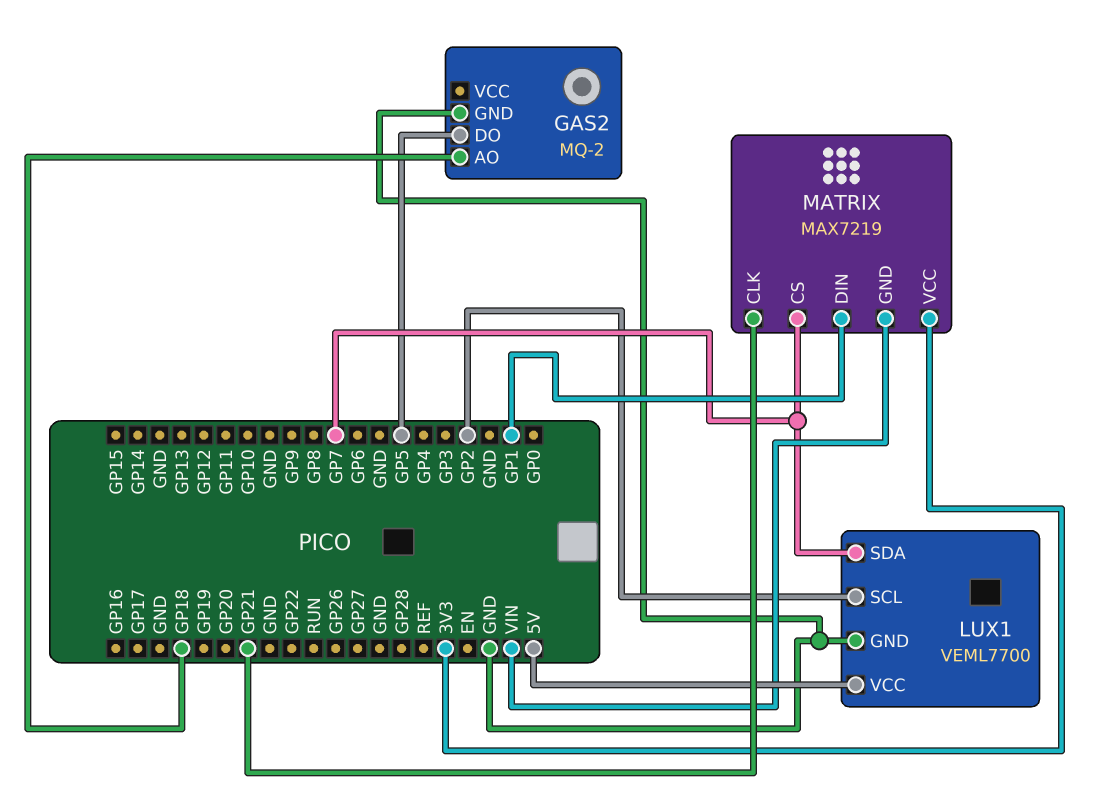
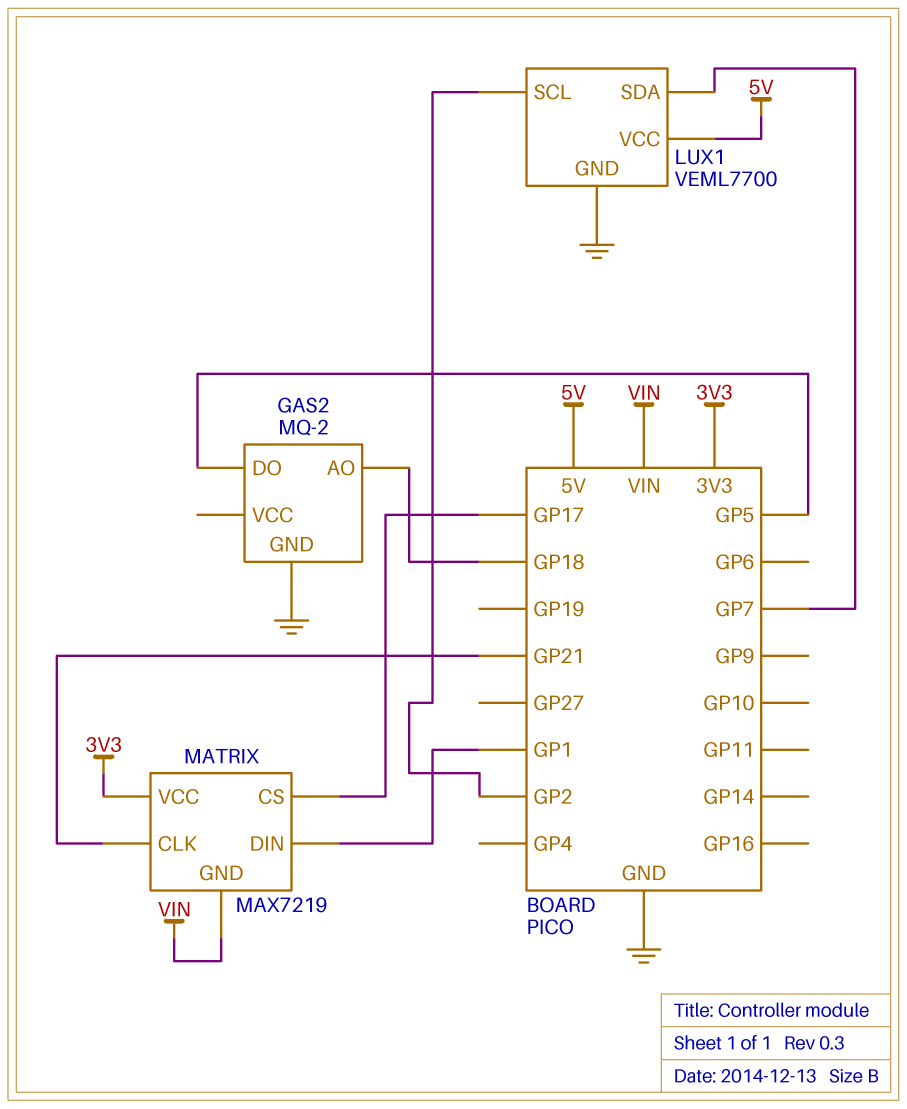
MATRIX pin CS: GP7 -> GP17

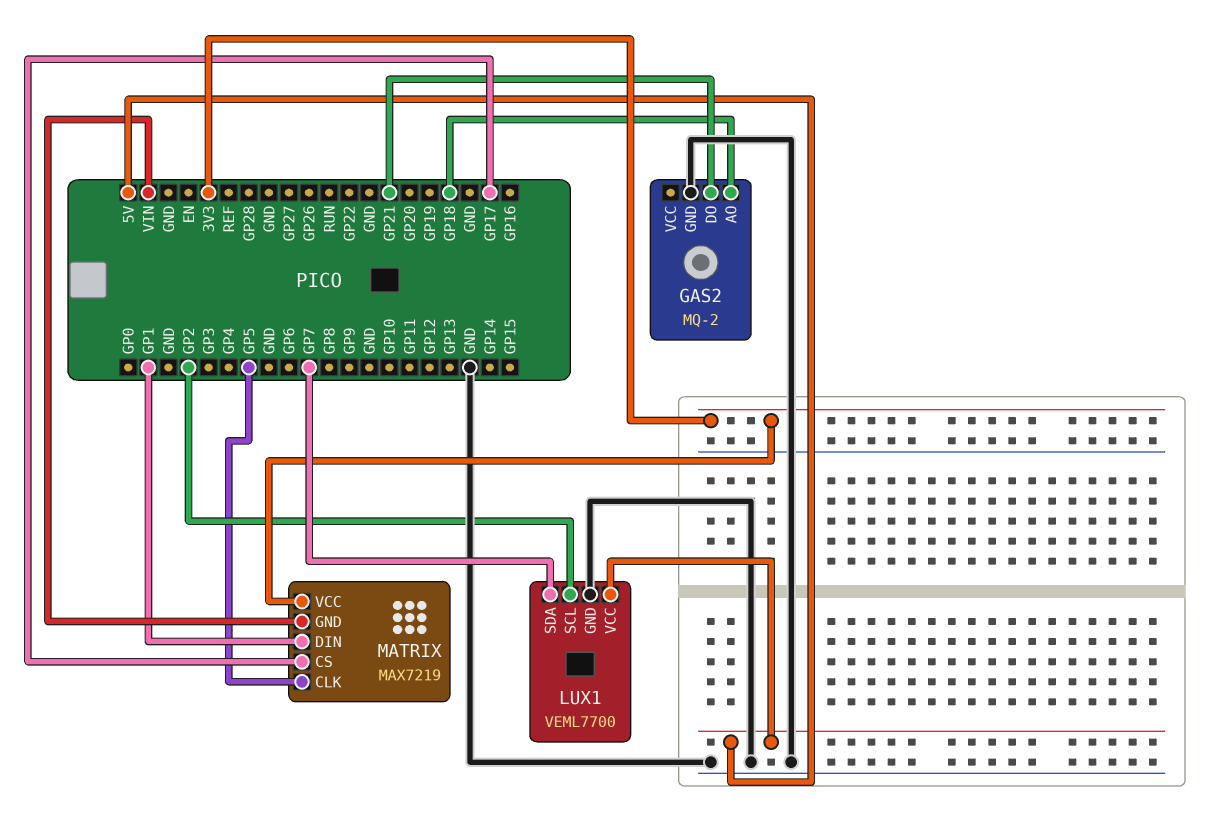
GAS2 pin DO: GP5 -> GP21
MATRIX pin CLK: GP21 -> GP5

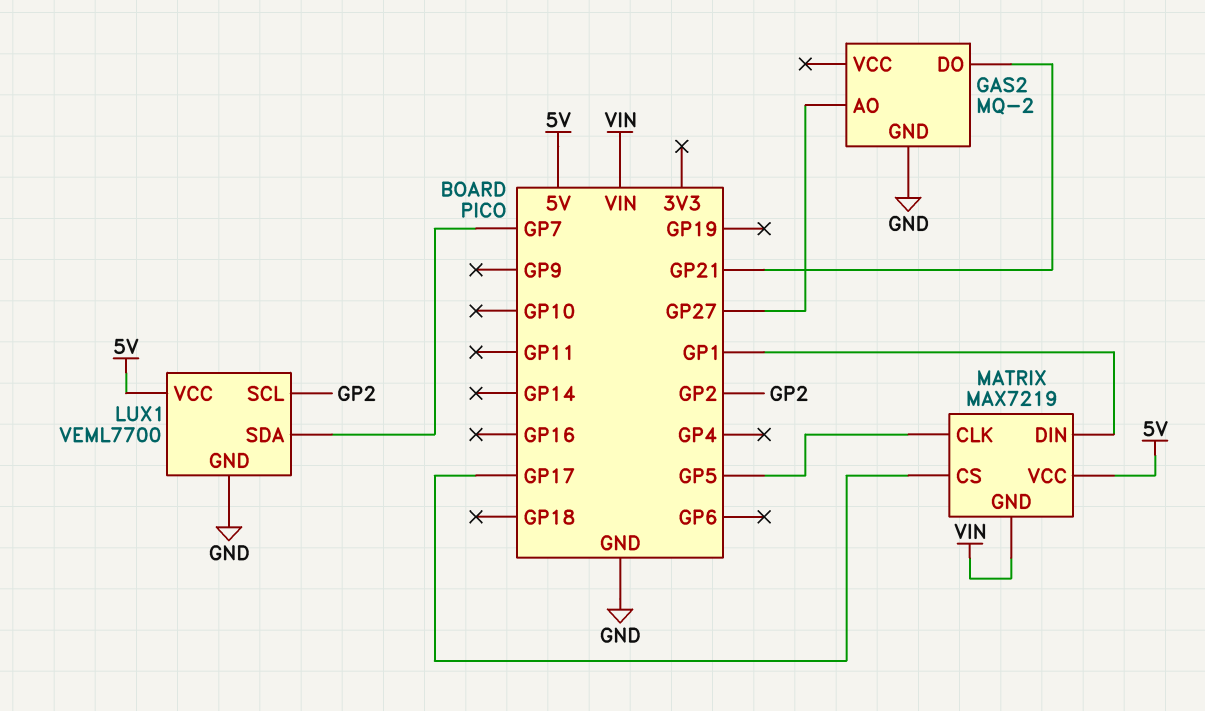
GAS2 pin AO: GP18 -> GP27
MATRIX pin VCC: 3V3 -> 5V

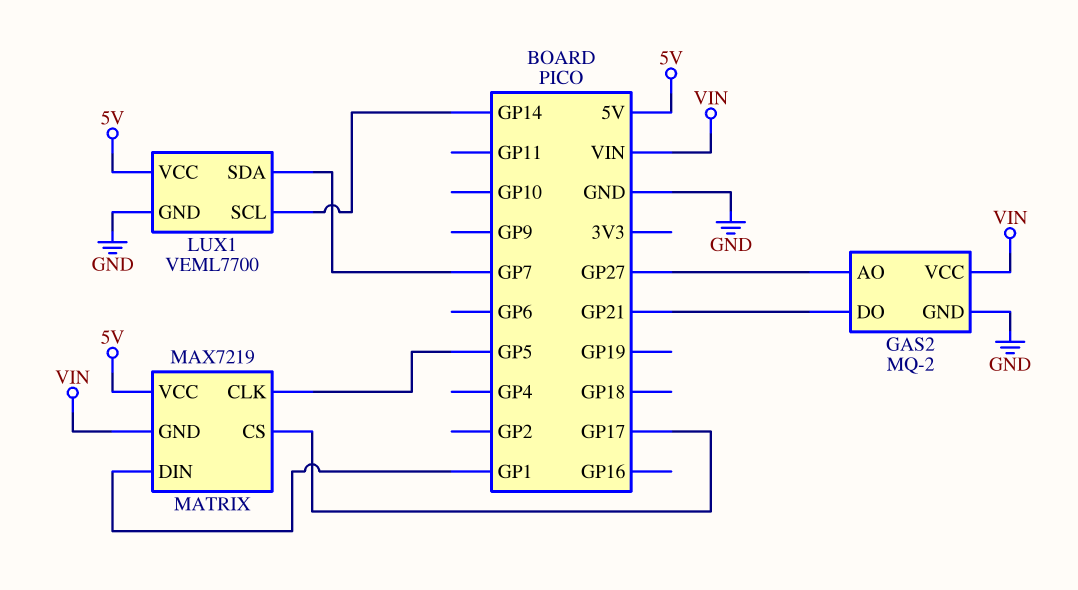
GAS2 pin VCC: none -> VIN
LUX1 pin SCL: GP2 -> GP14

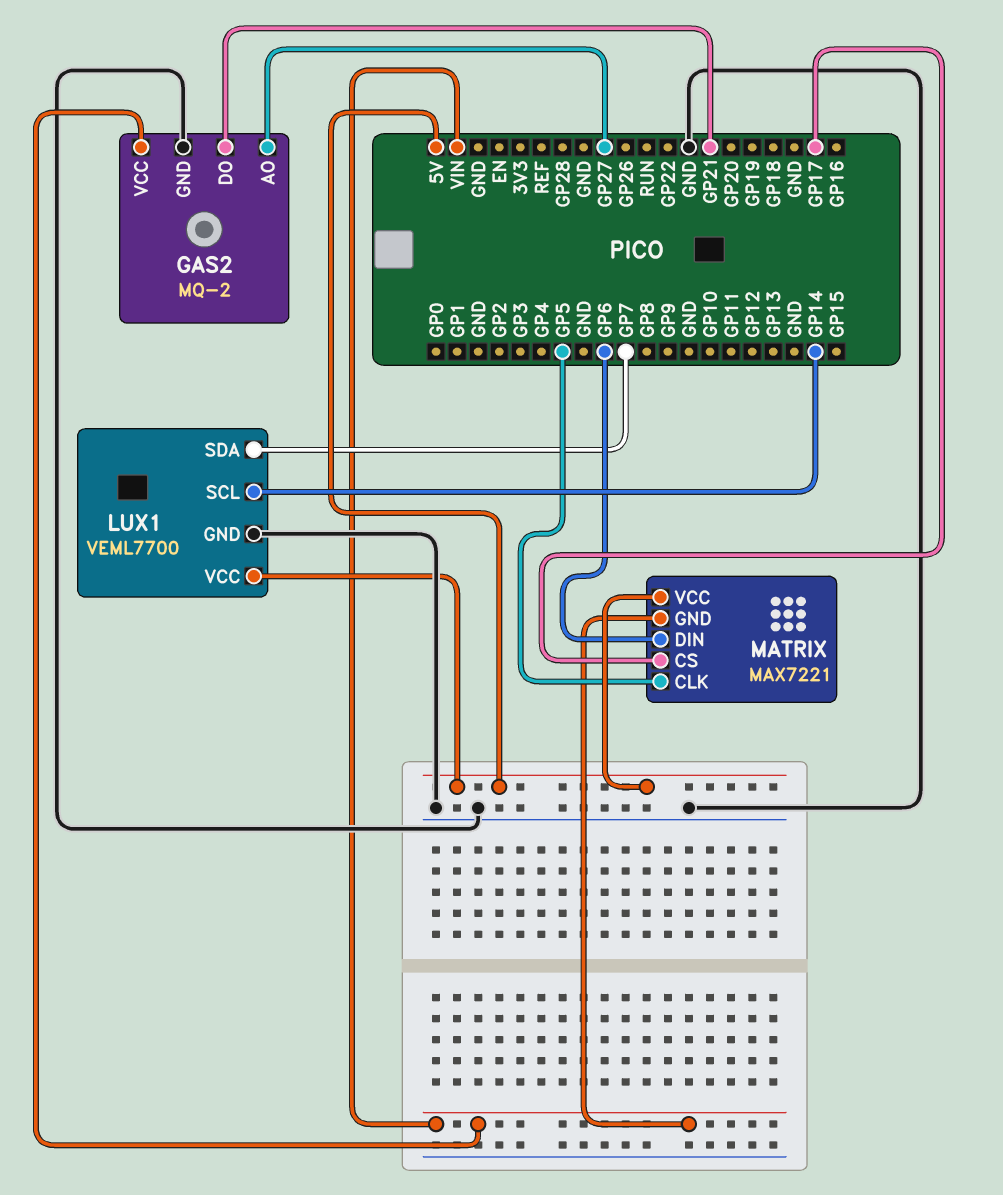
MATRIX: MAX7219 -> MAX7221
MATRIX pin DIN: GP1 -> GP6

